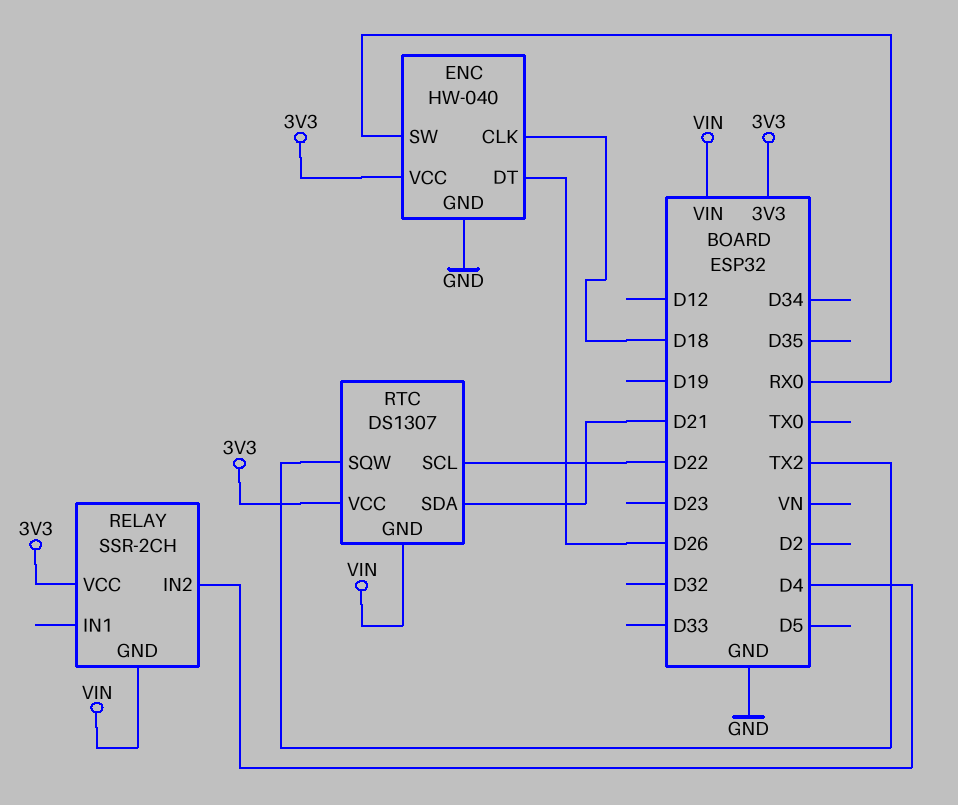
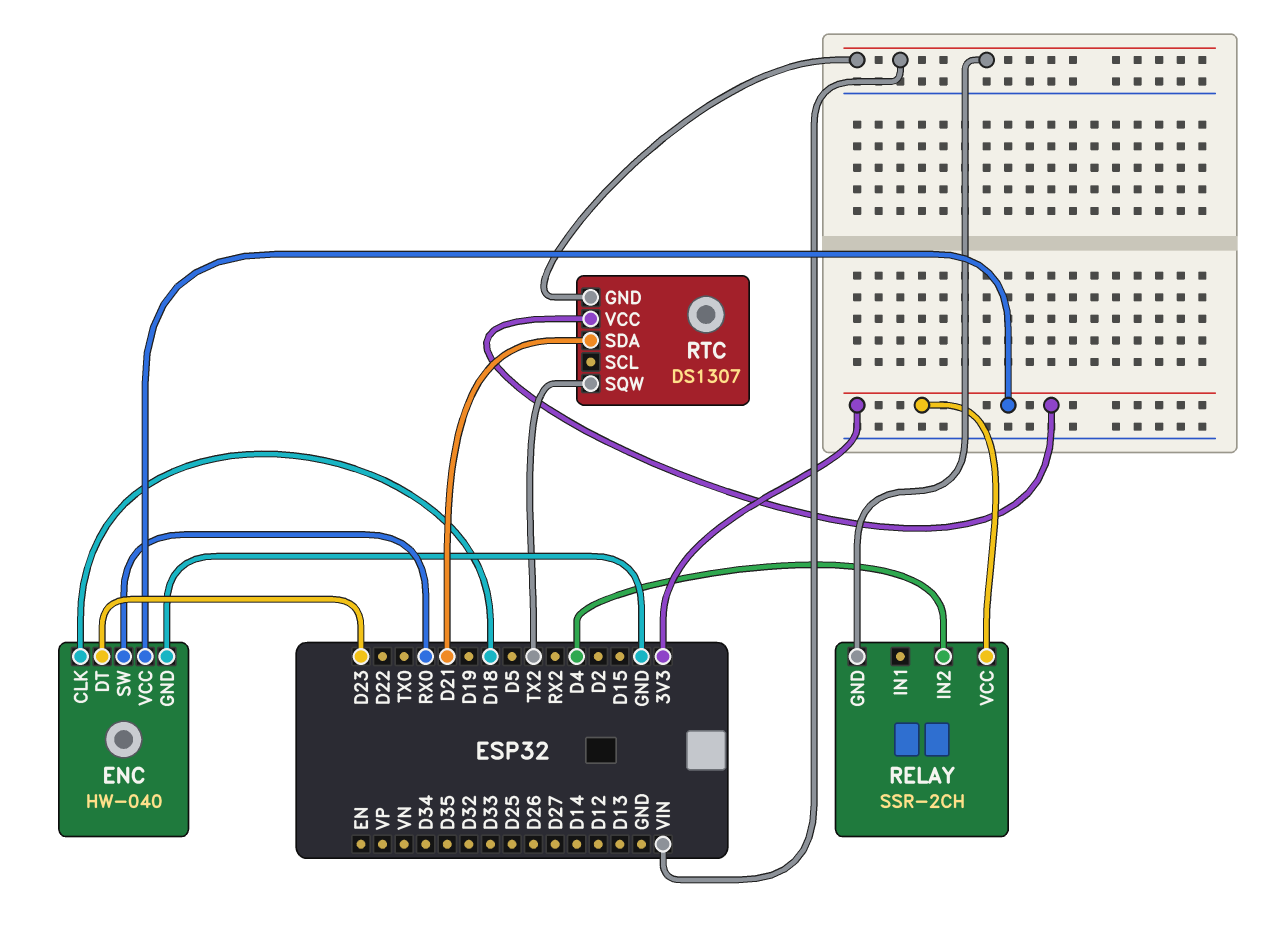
ENC pin DT: D26 -> D23
RTC pin SCL: D22 -> none

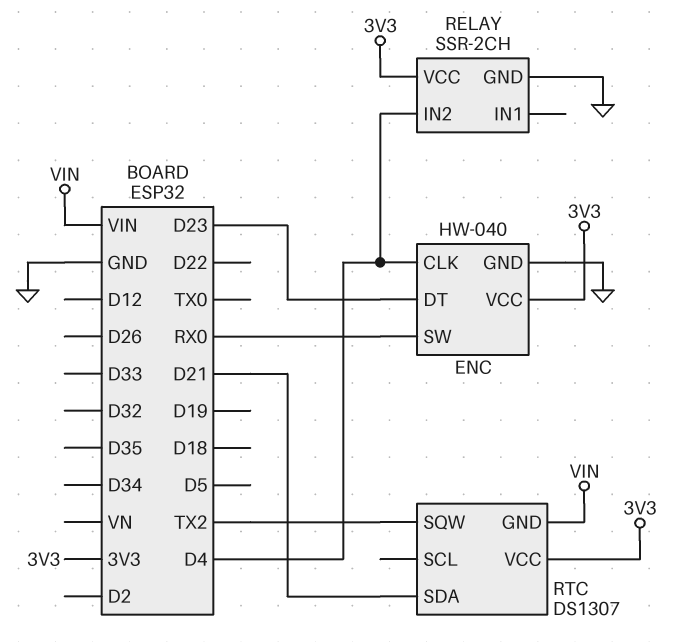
ENC pin CLK: D18 -> D4
RELAY pin GND: VIN -> GND

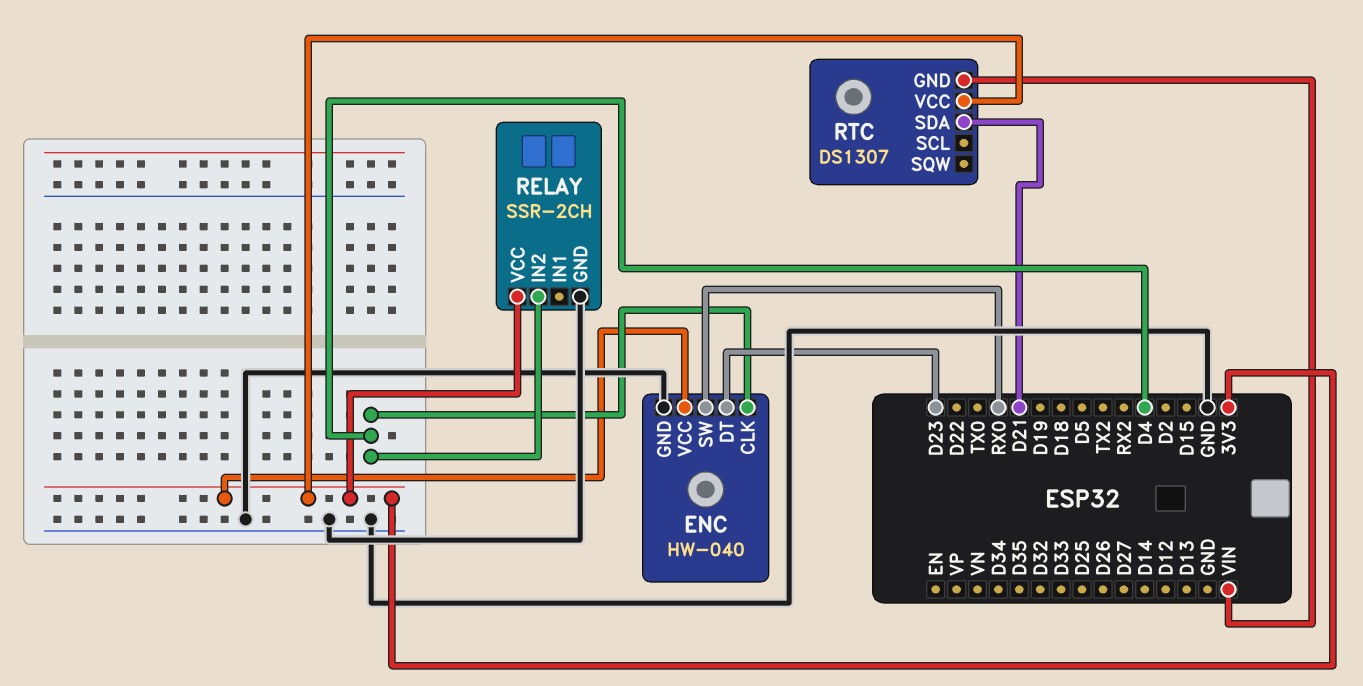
RTC pin SQW: TX2 -> none

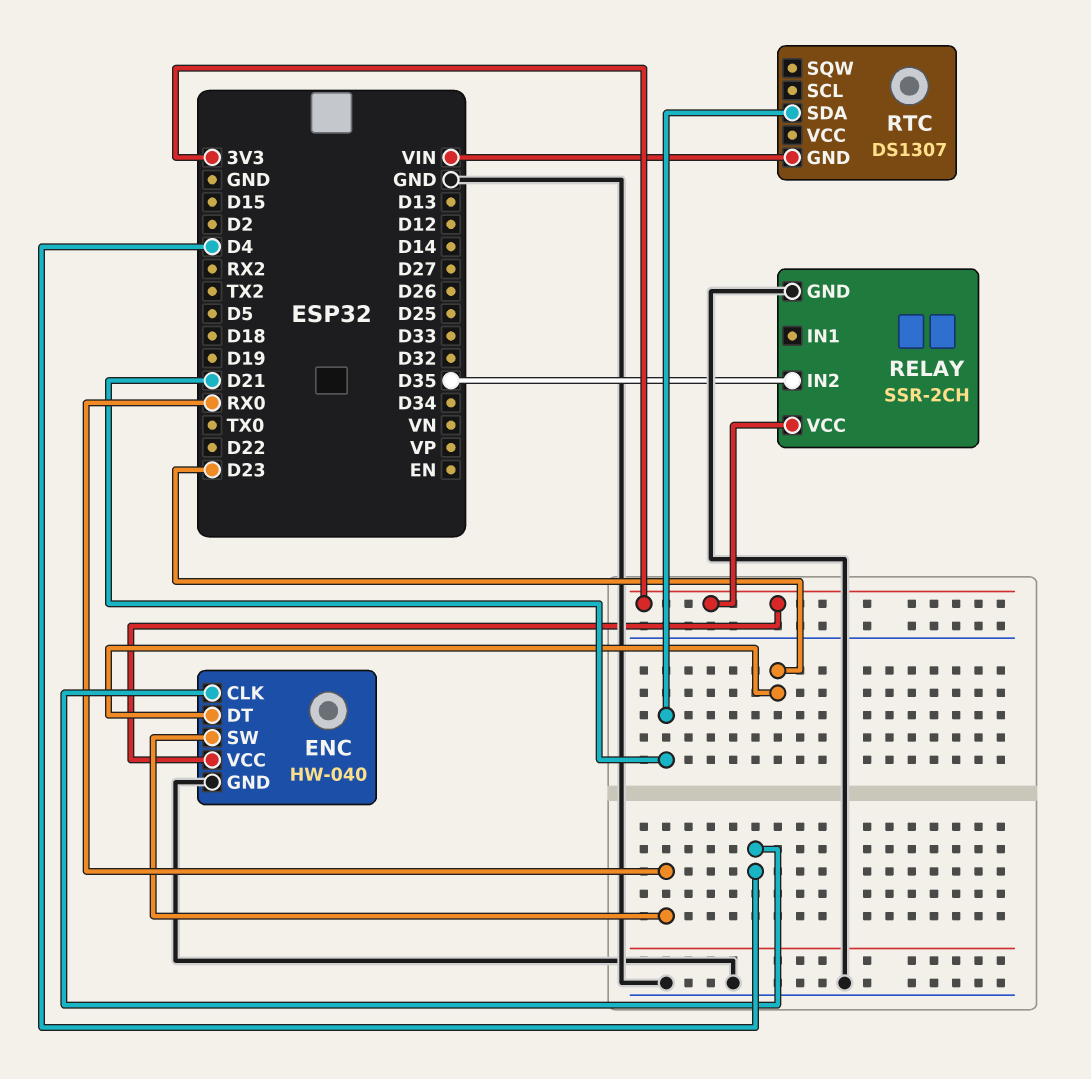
RELAY pin IN2: D4 -> D35
RTC pin VCC: 3V3 -> none

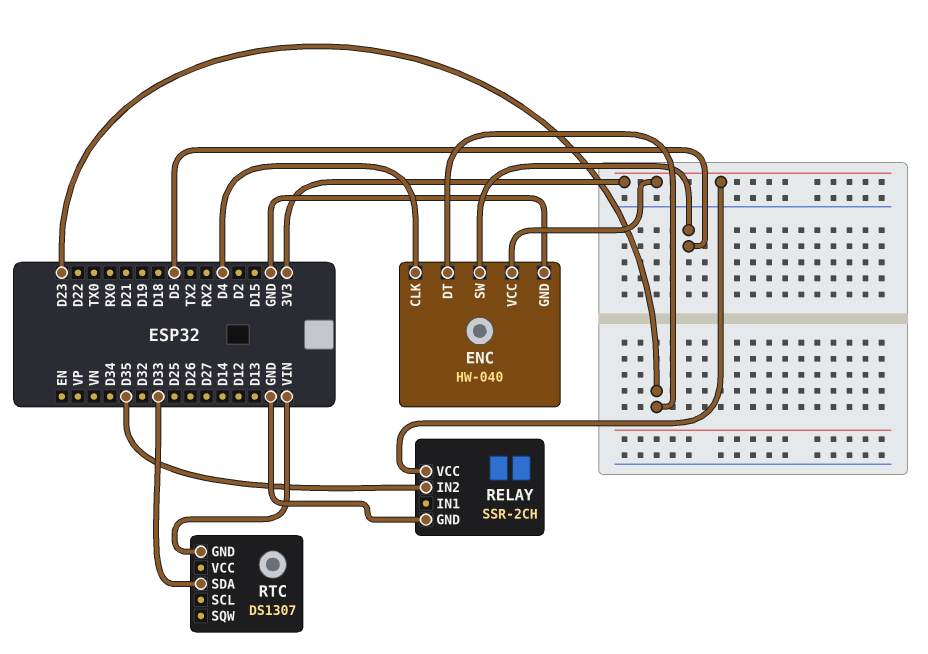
ENC pin SW: RX0 -> D5
RTC pin SDA: D21 -> D33

